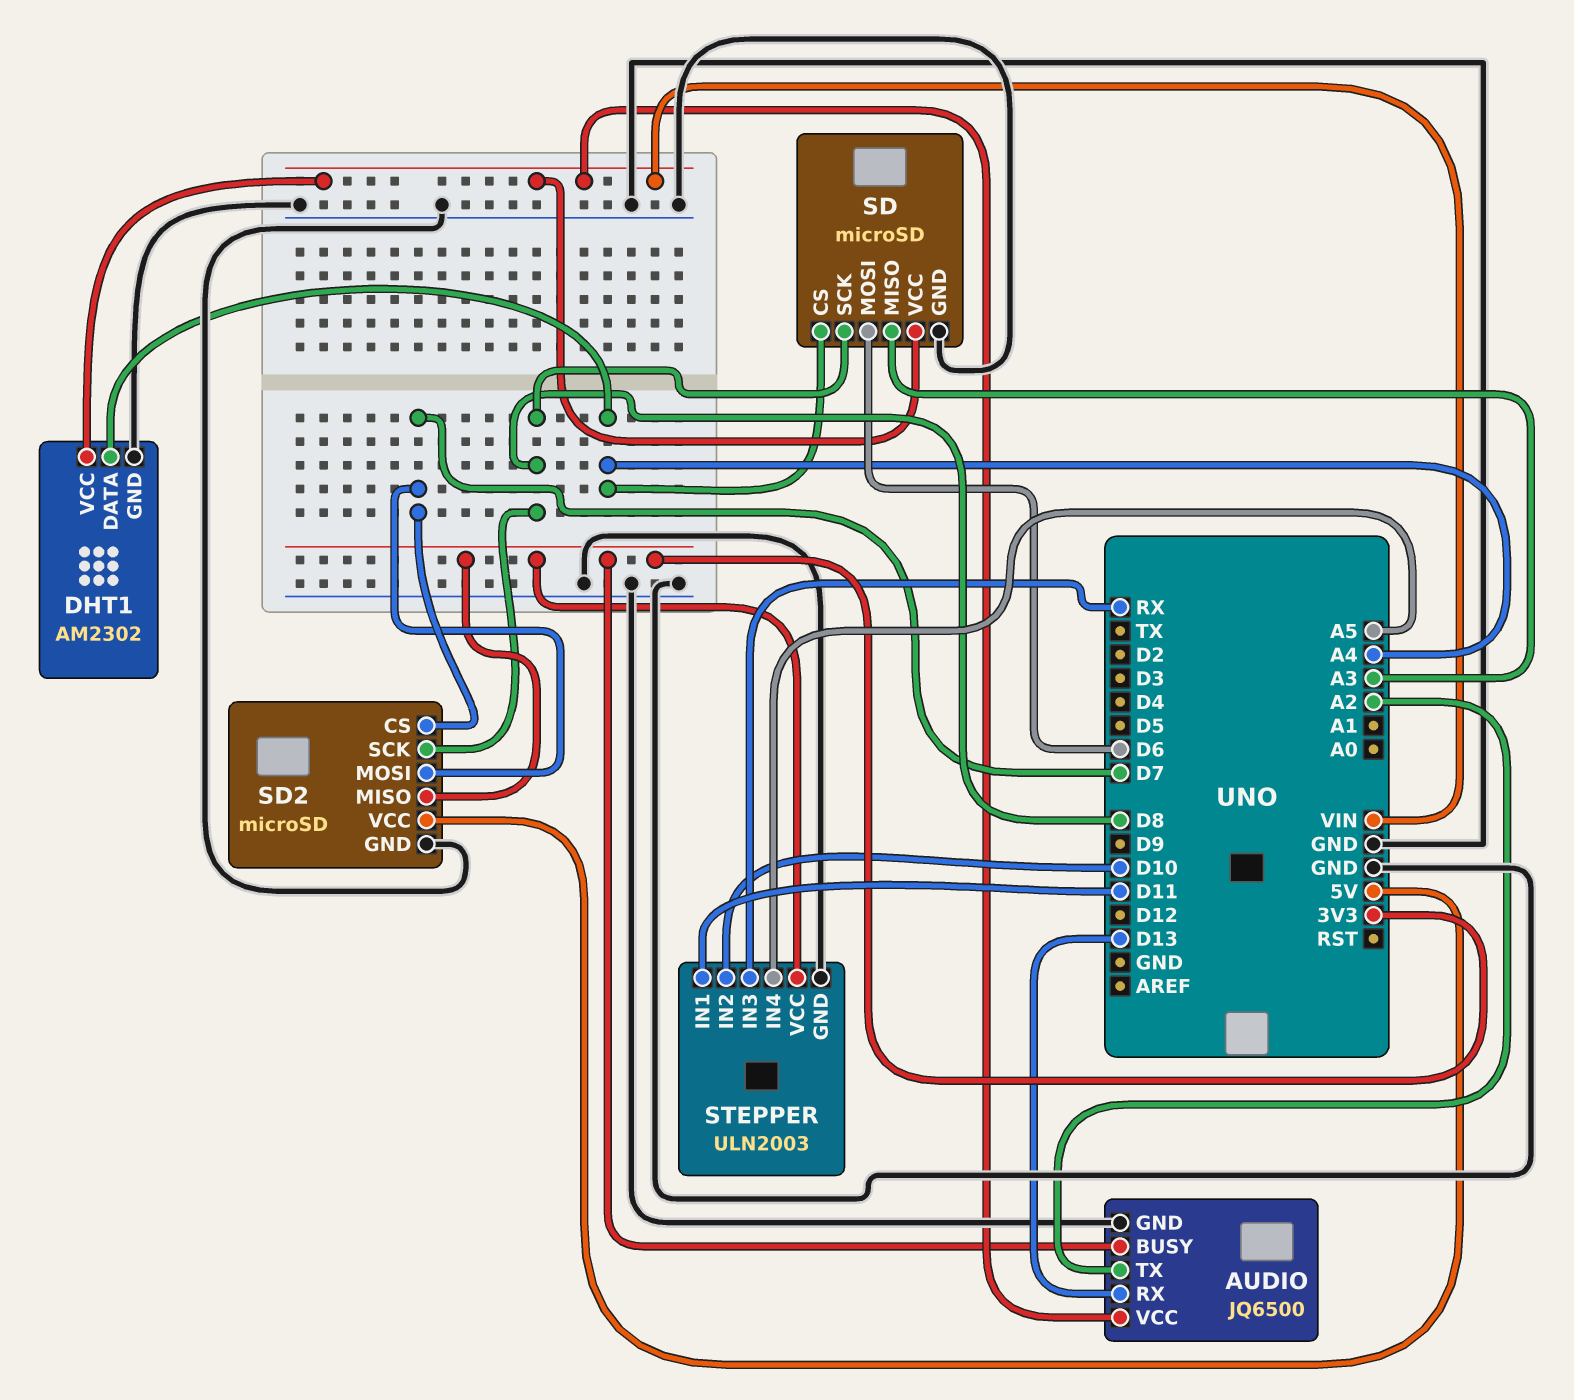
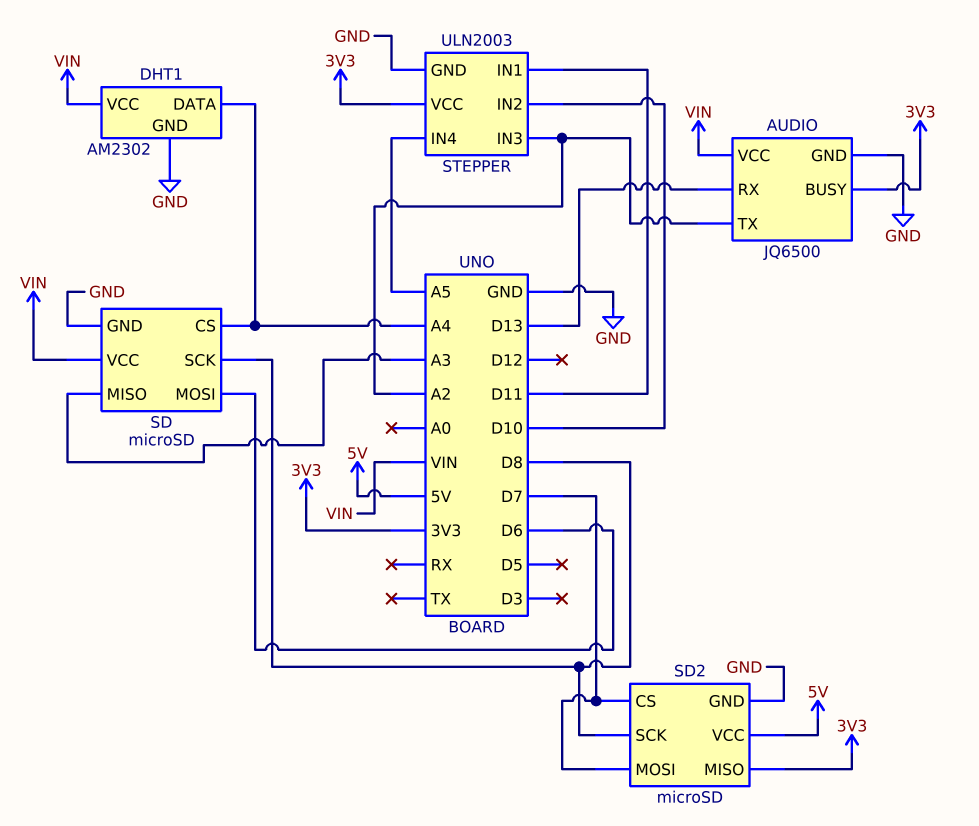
STEPPER pin IN3: RX -> A2

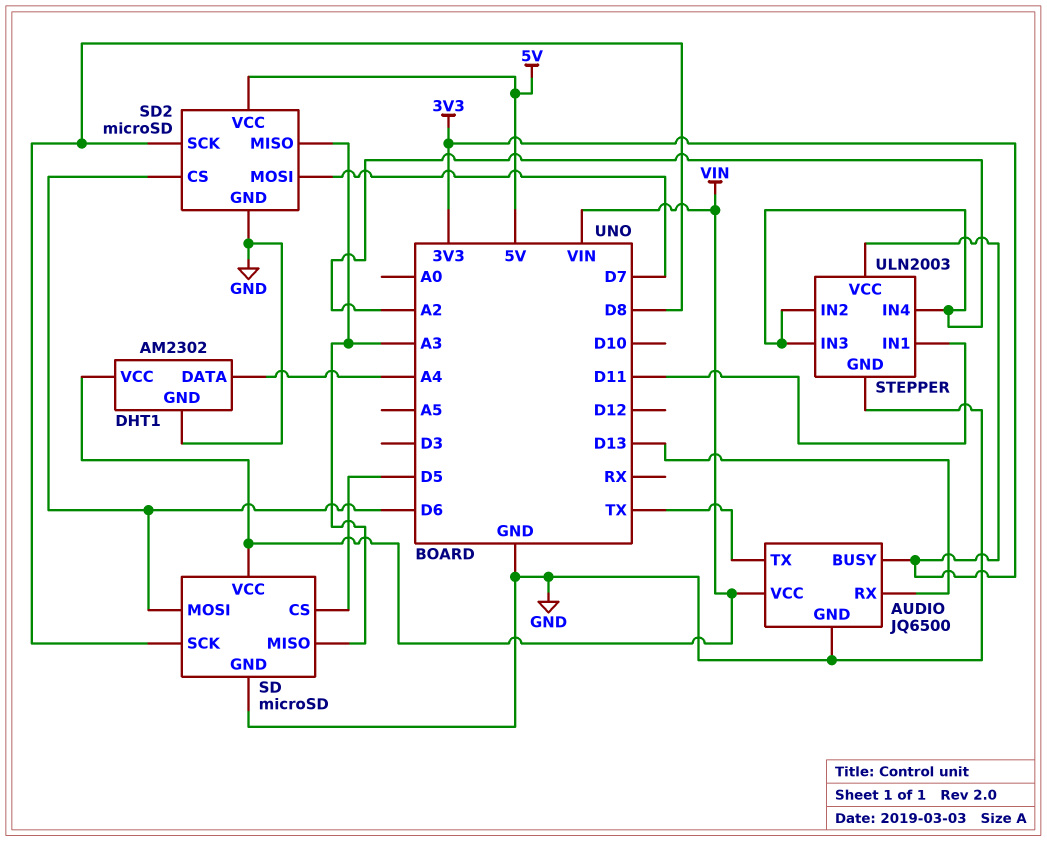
AUDIO pin TX: A2 -> TX
SD pin CS: A4 -> D5
SD2 pin CS: D7 -> D6
SD2 pin MISO: 3V3 -> A3
STEPPER pin IN2: D10 -> A2
STEPPER pin IN4: A5 -> A2

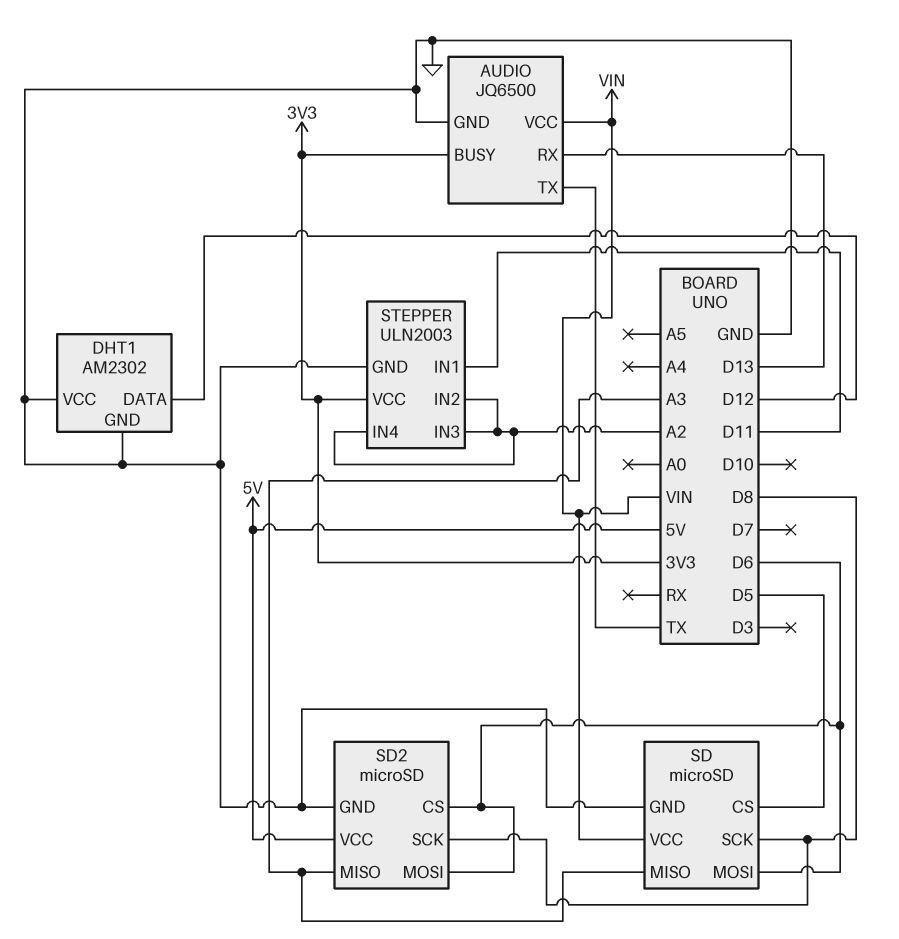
DHT1 pin DATA: A4 -> D12
DHT1 pin VCC: VIN -> GND
SD2 pin MOSI: D7 -> D6

